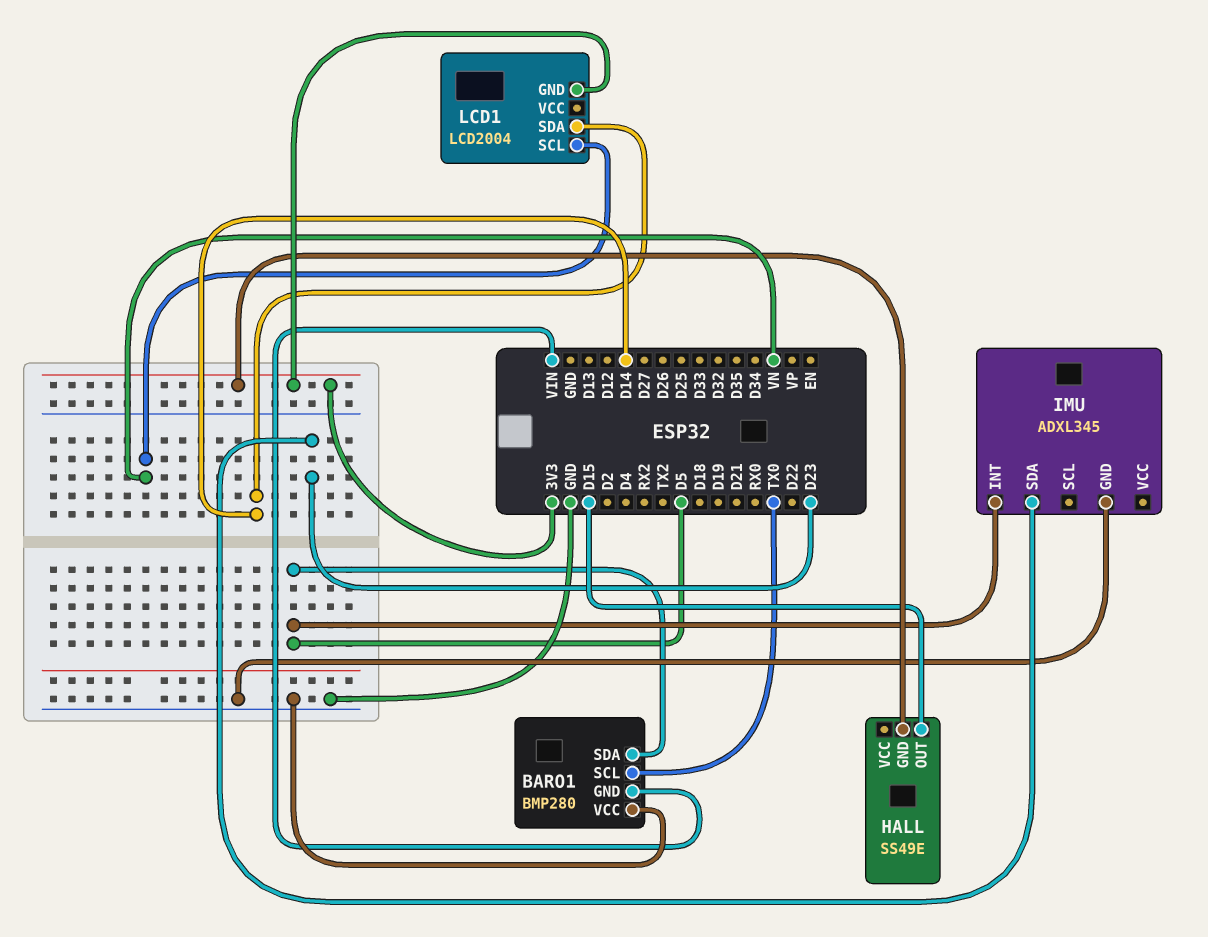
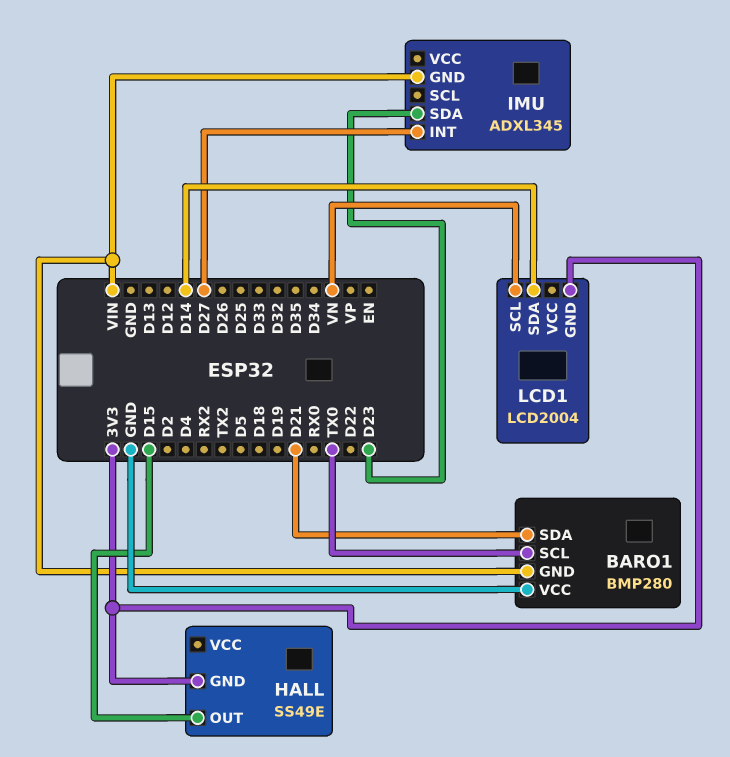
BARO1 pin SDA: D5 -> D21
IMU pin GND: GND -> VIN
IMU pin INT: D5 -> D27

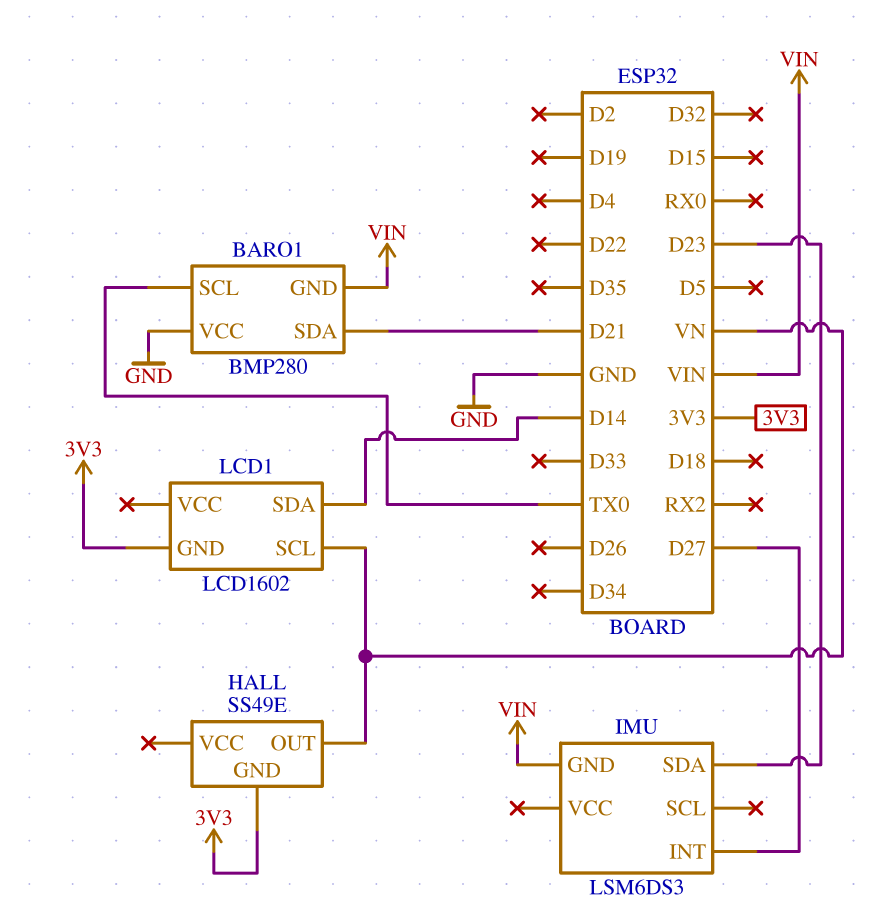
HALL pin OUT: D15 -> VN
IMU: ADXL345 -> LSM6DS3
LCD1: LCD2004 -> LCD1602

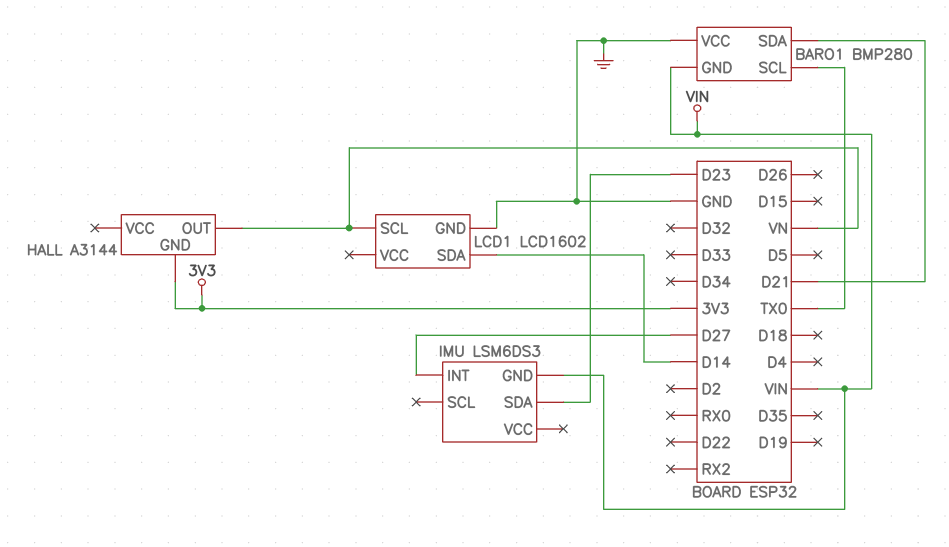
HALL: SS49E -> A3144
LCD1 pin GND: 3V3 -> GND

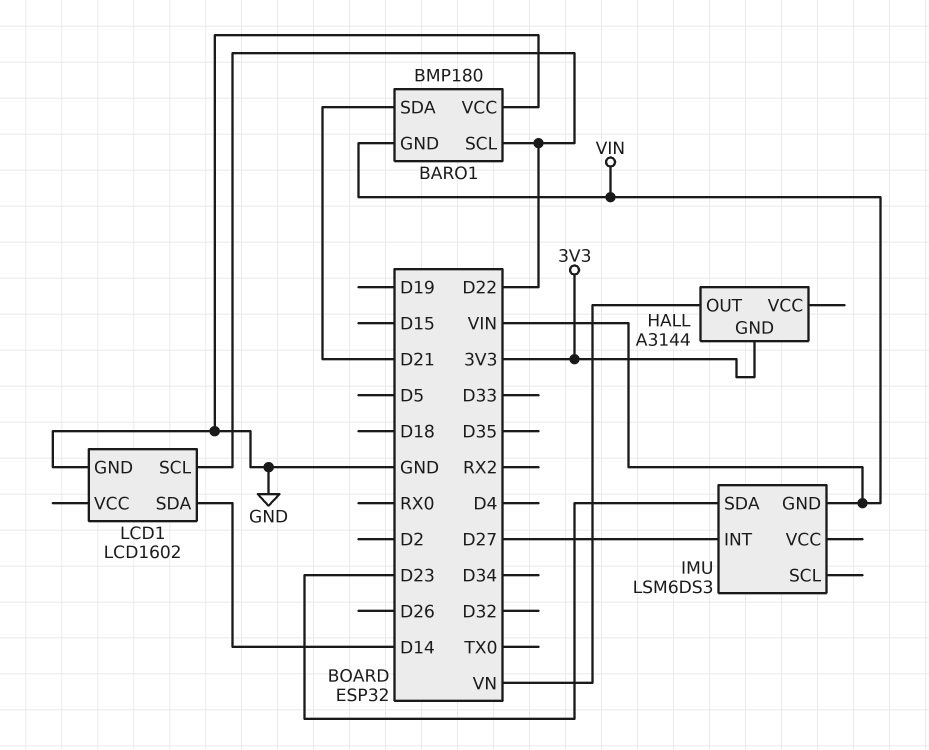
BARO1: BMP280 -> BMP180
BARO1 pin SCL: TX0 -> D22
LCD1 pin SCL: VN -> D22

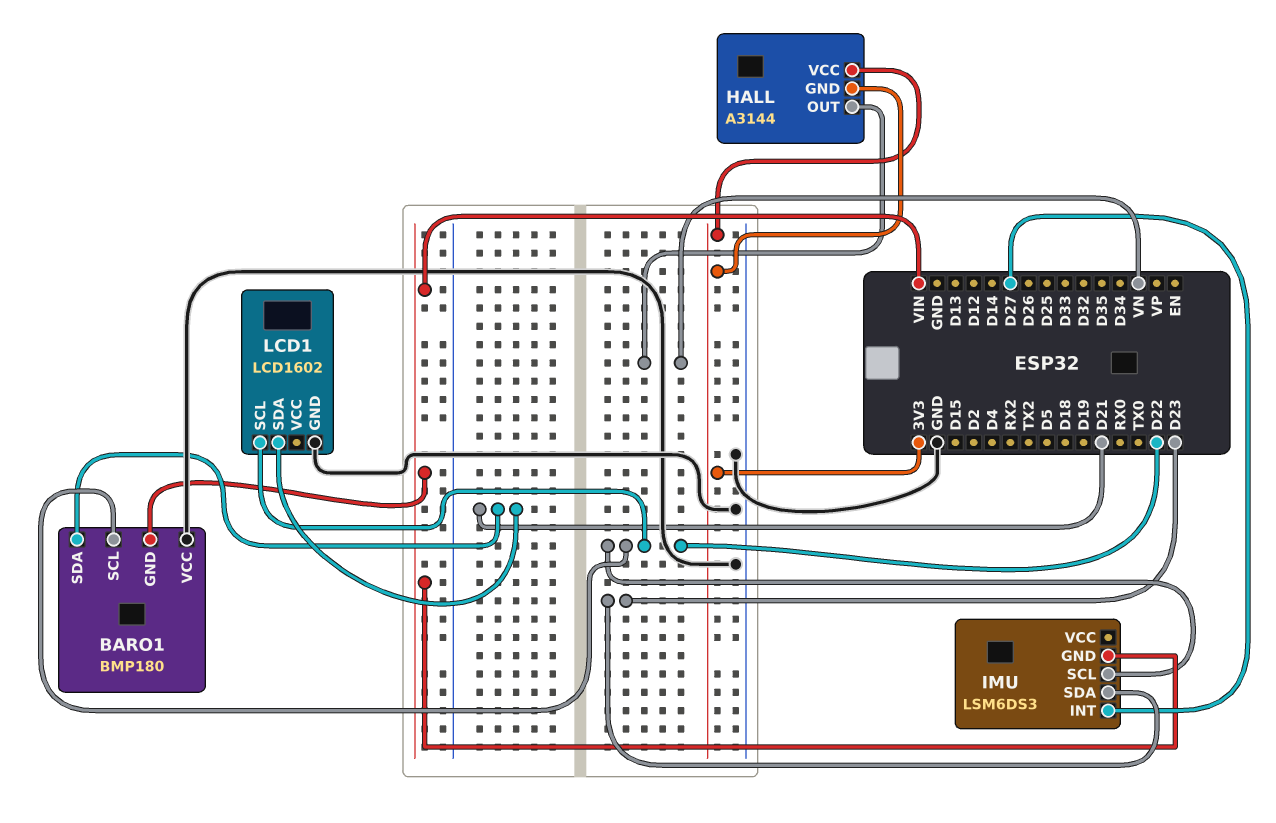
HALL pin VCC: none -> 3V3
IMU pin SCL: none -> D22
LCD1 pin SDA: D14 -> D21

